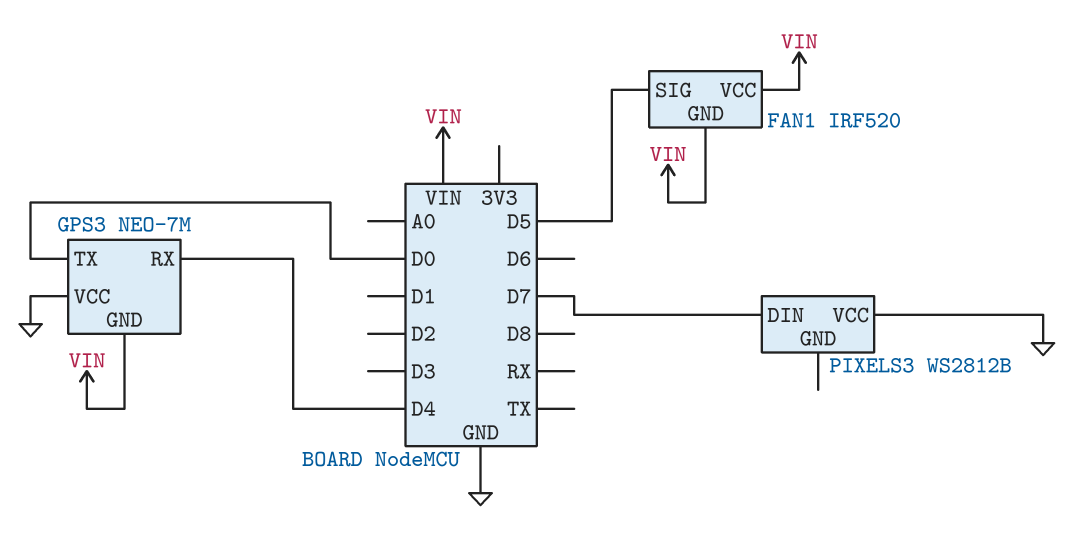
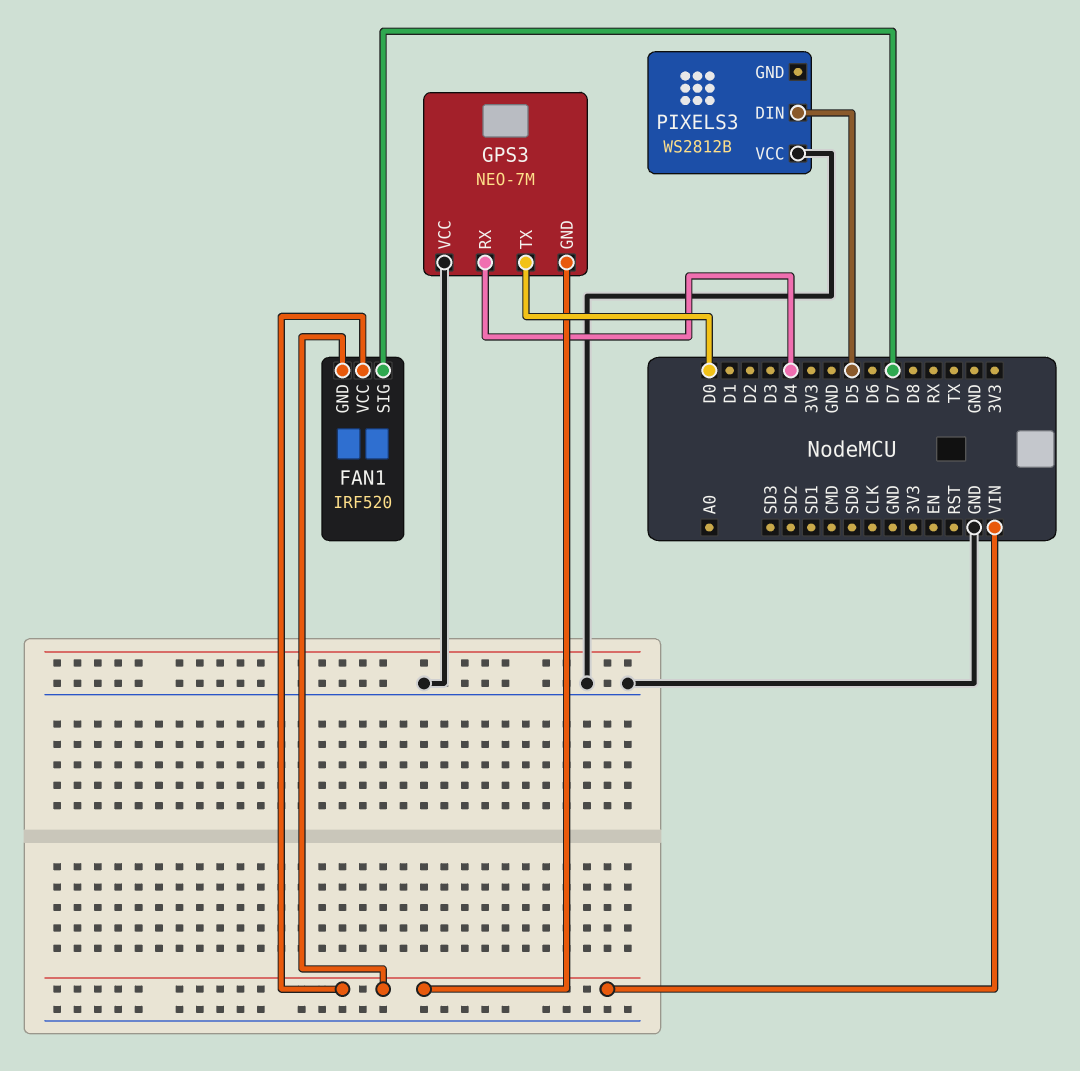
FAN1 pin SIG: D5 -> D7
PIXELS3 pin DIN: D7 -> D5

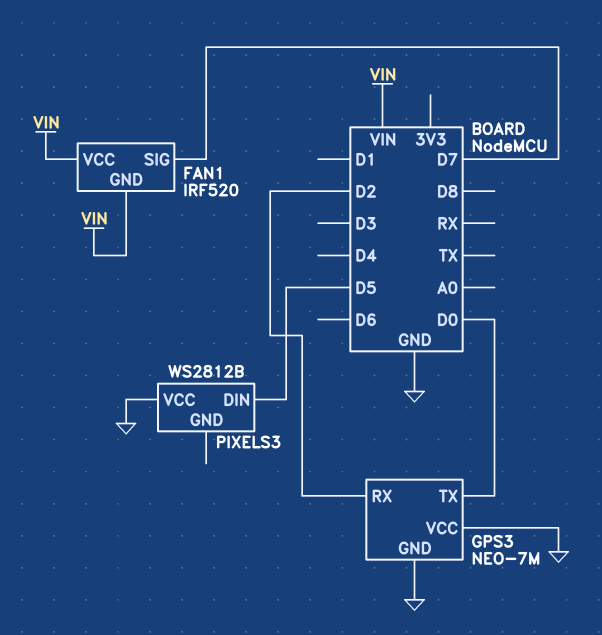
GPS3 pin GND: VIN -> GND
GPS3 pin RX: D4 -> D2

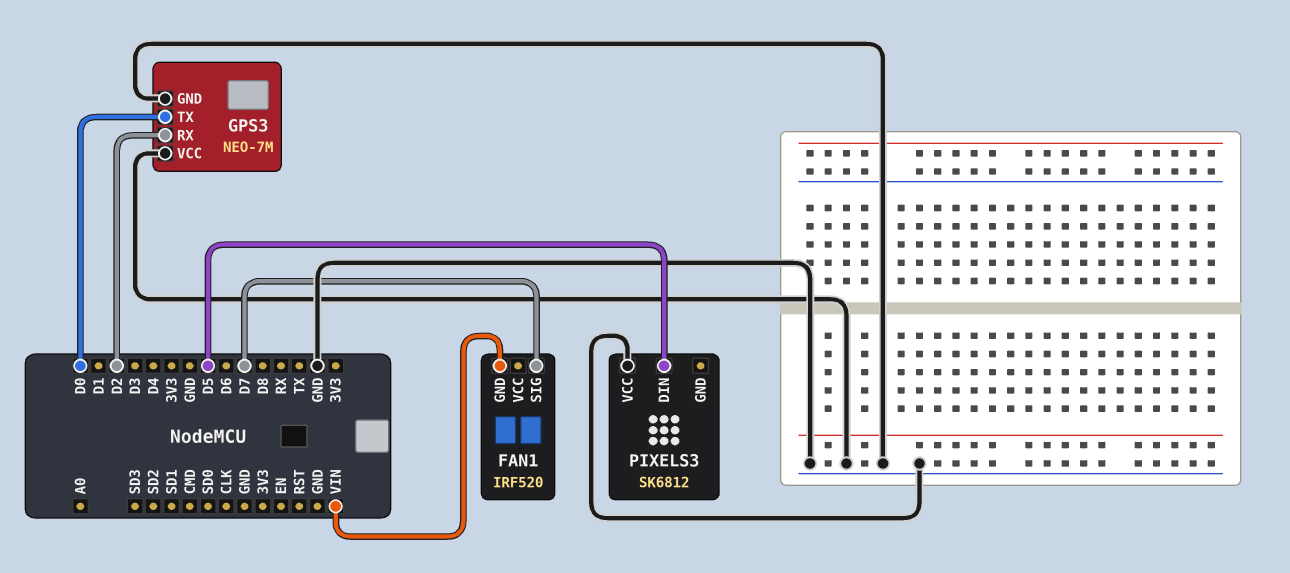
FAN1 pin VCC: VIN -> none
PIXELS3: WS2812B -> SK6812

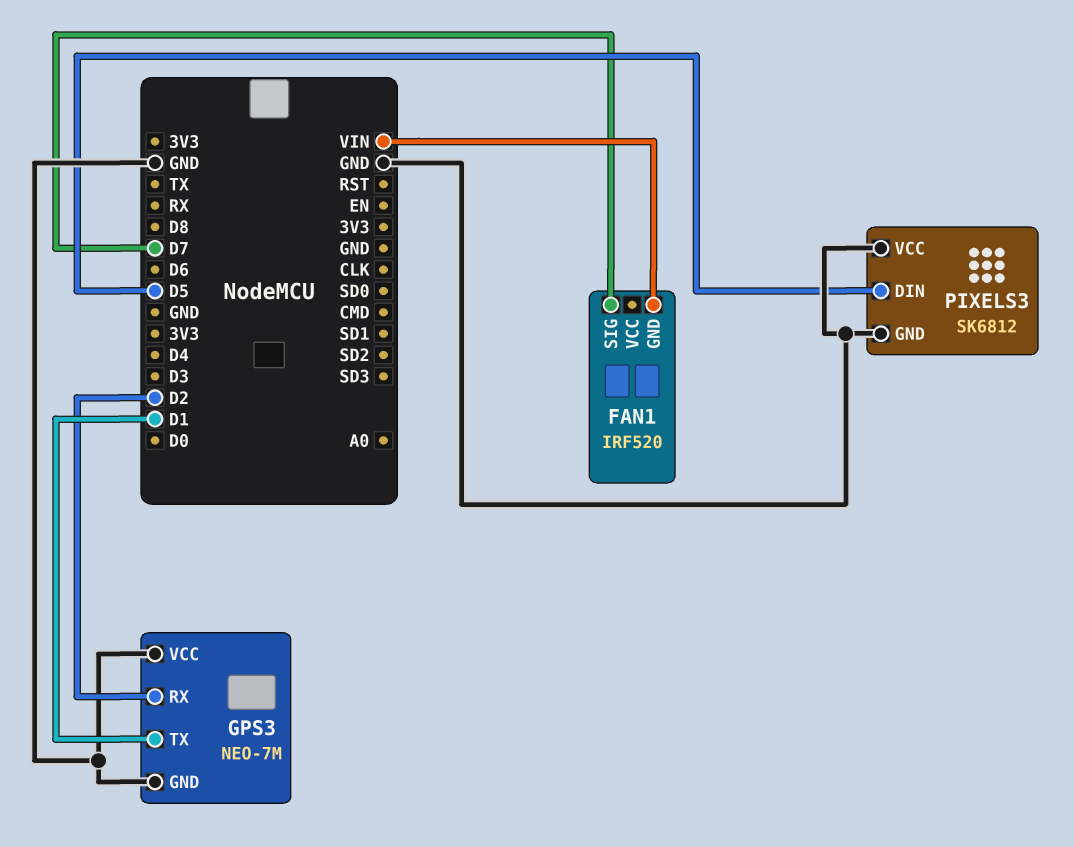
GPS3 pin TX: D0 -> D1
PIXELS3 pin GND: none -> GND

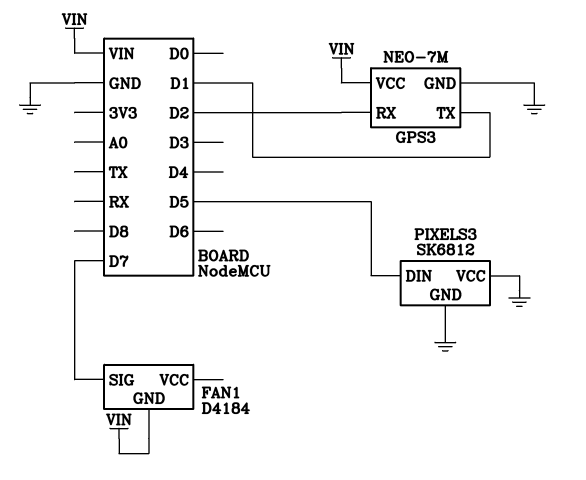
FAN1: IRF520 -> D4184
GPS3 pin VCC: GND -> VIN

